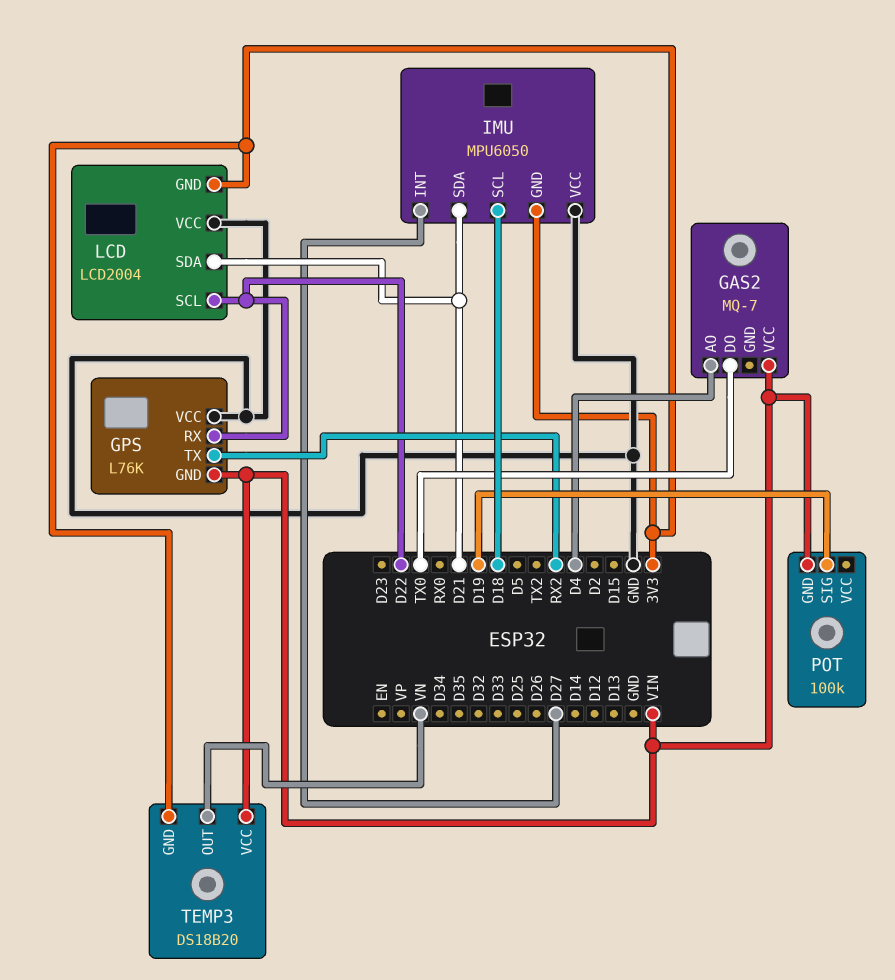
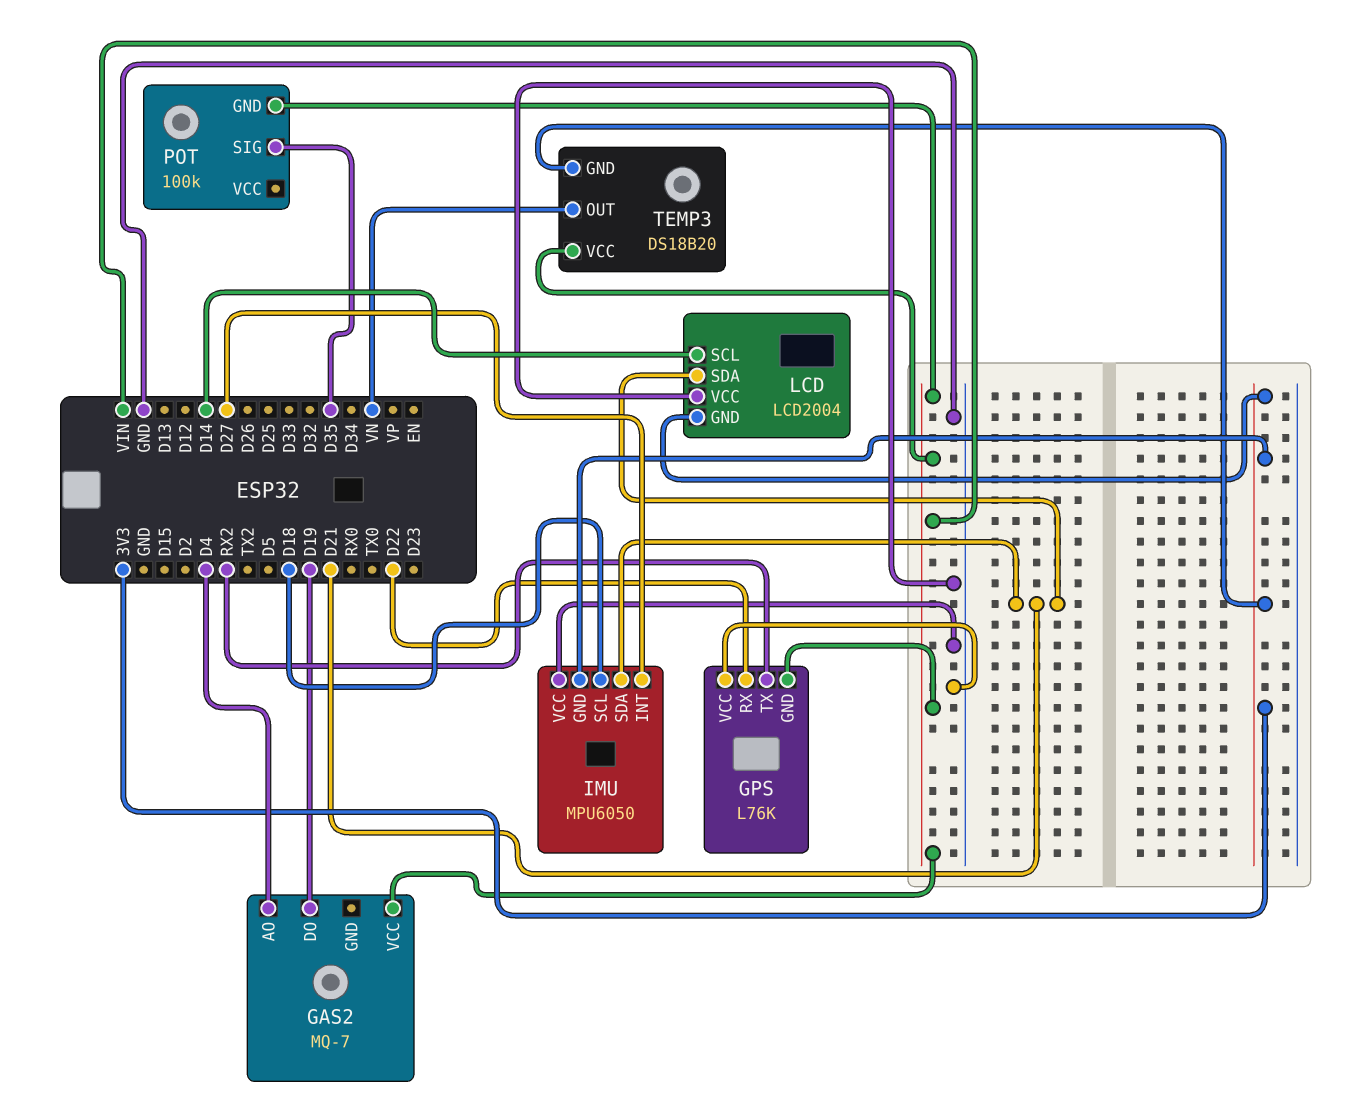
GAS2 pin DO: TX0 -> D19
LCD pin SCL: D22 -> D14
POT pin SIG: D19 -> D35

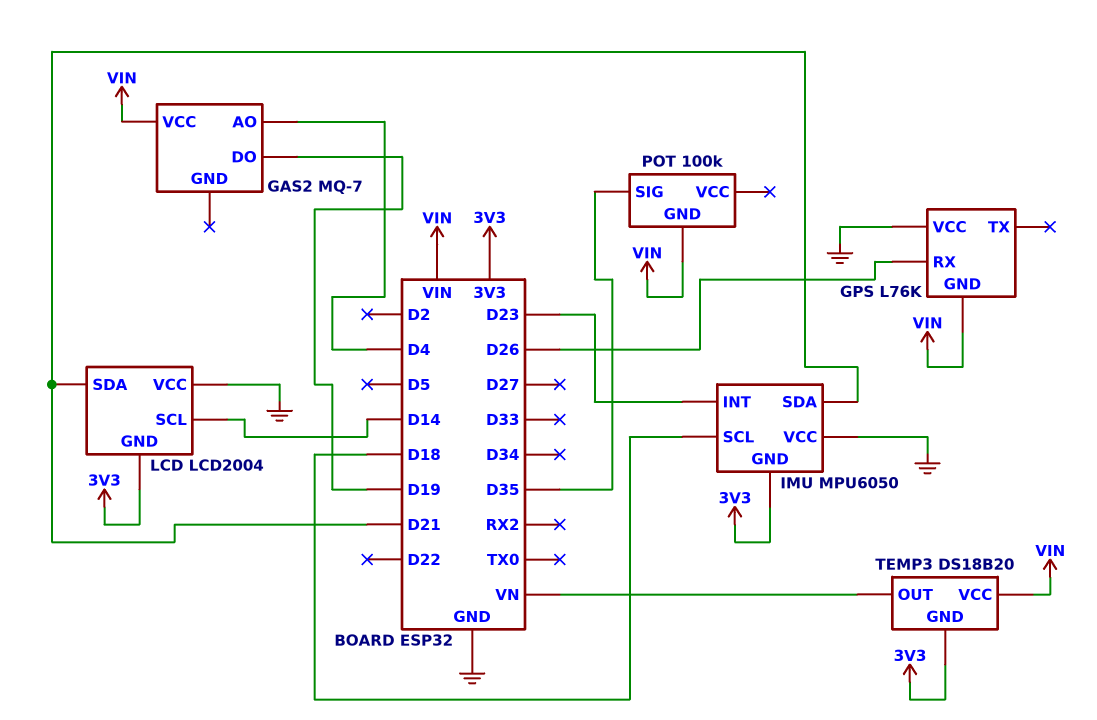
GPS pin RX: D22 -> D26
GPS pin TX: RX2 -> none
IMU pin INT: D27 -> D23

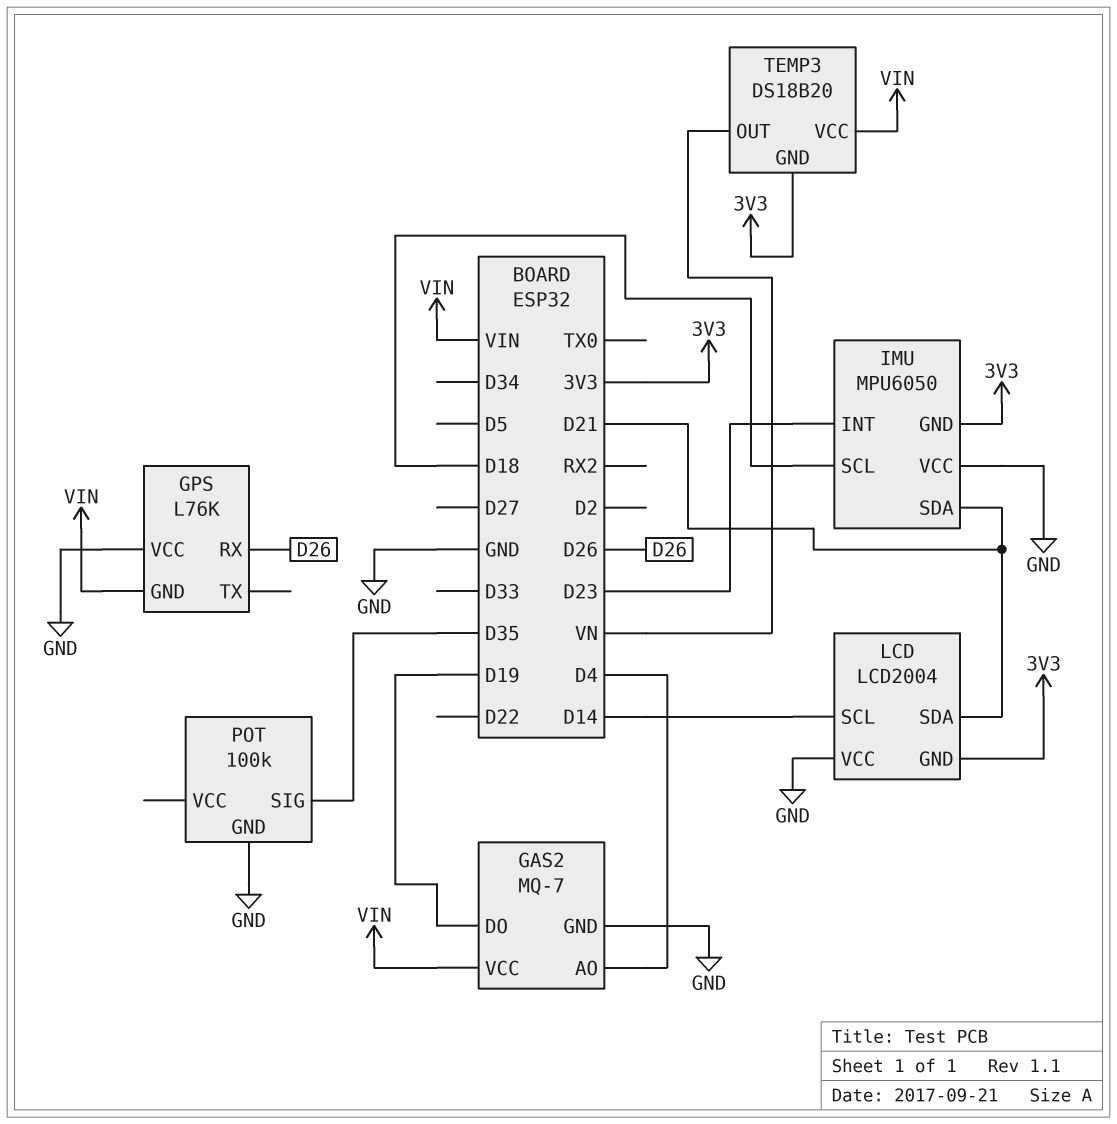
GAS2 pin GND: none -> GND
POT pin GND: VIN -> GND

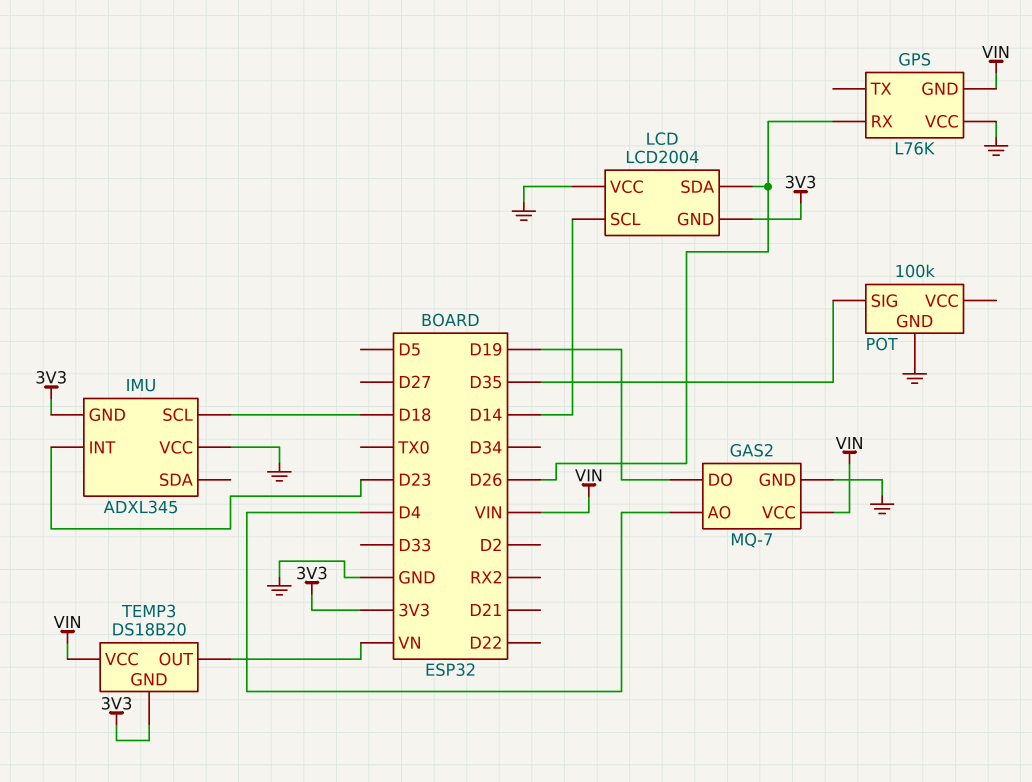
IMU: MPU6050 -> ADXL345
IMU pin SDA: D21 -> none
LCD pin SDA: D21 -> D26

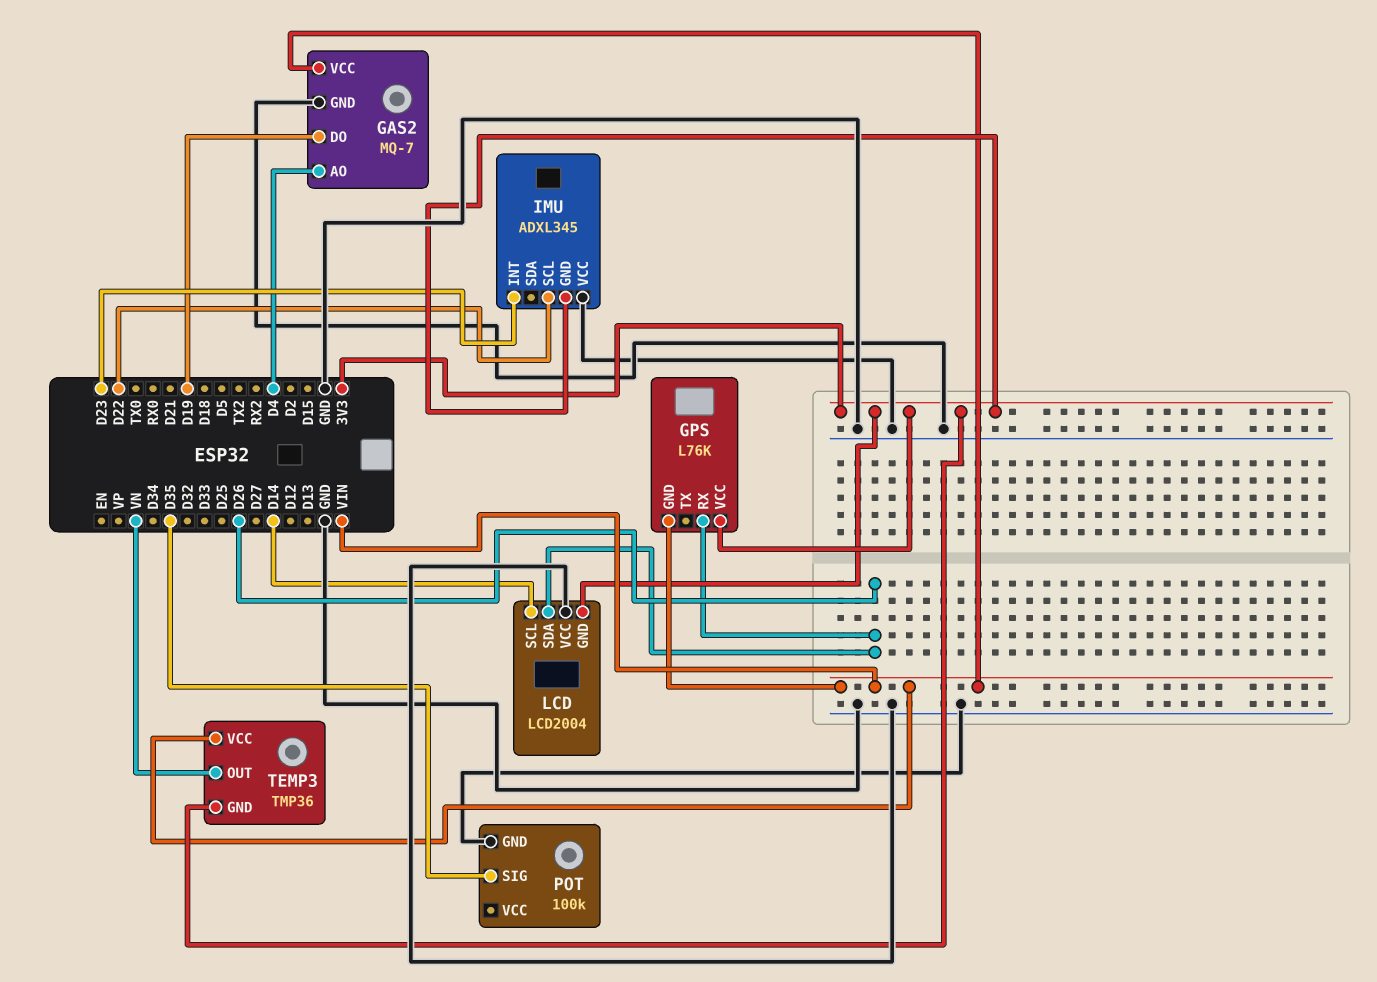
GPS pin VCC: GND -> 3V3
IMU pin SCL: D18 -> D22
TEMP3: DS18B20 -> TMP36

